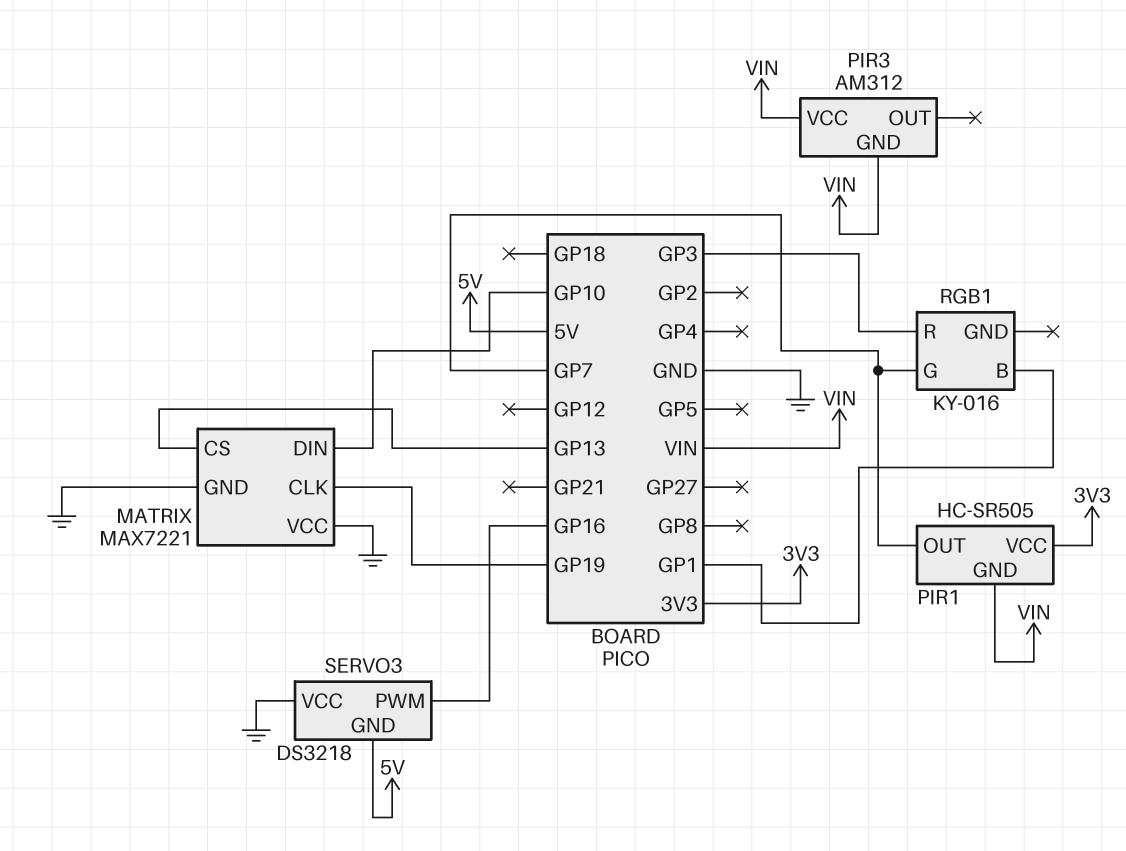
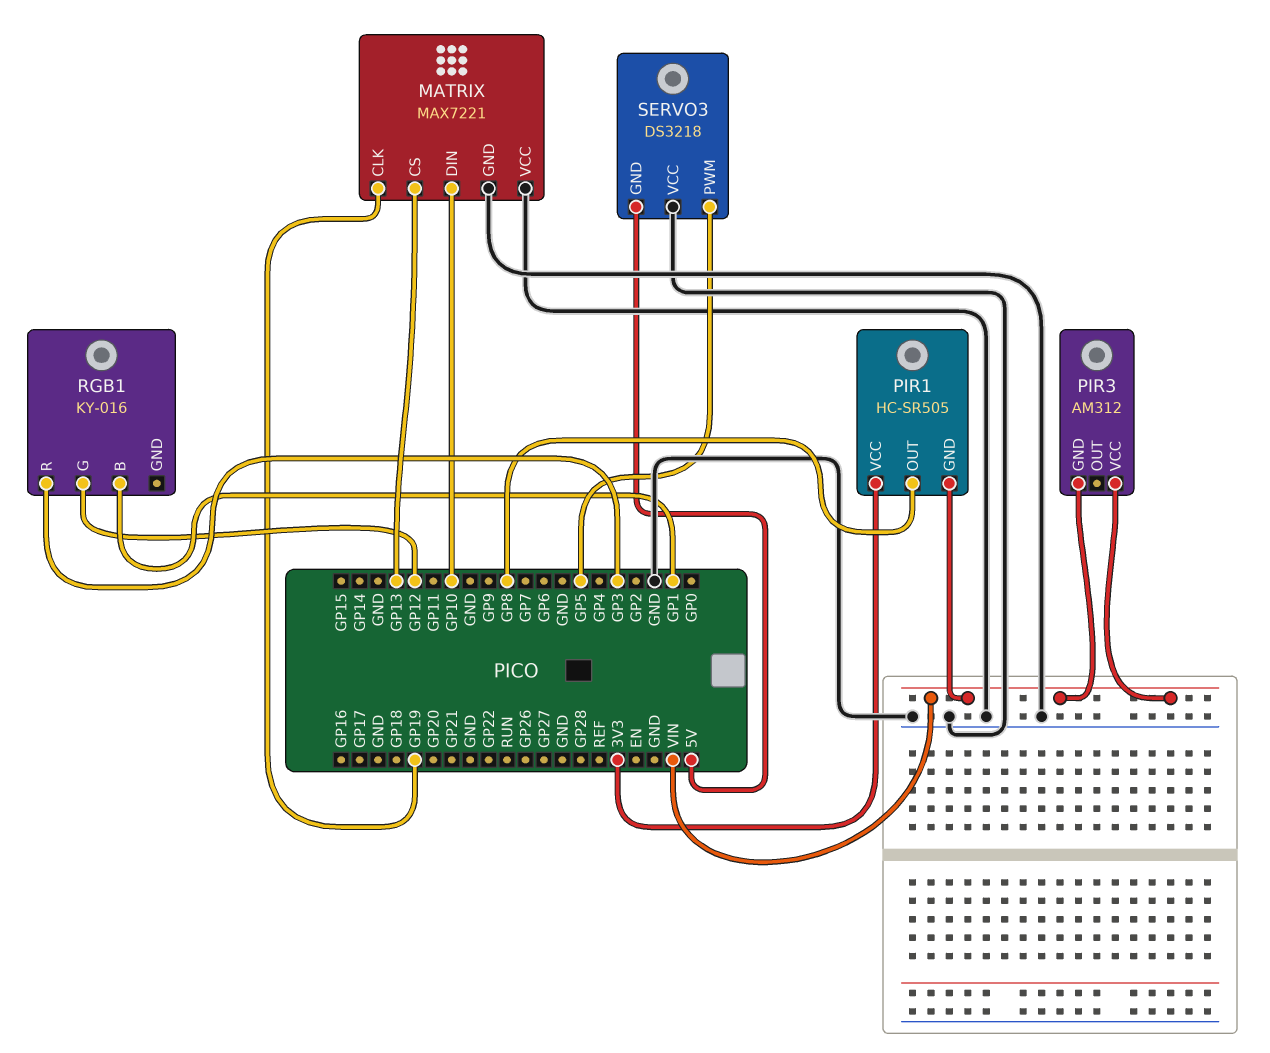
PIR1 pin OUT: GP7 -> GP8
RGB1 pin G: GP7 -> GP12
SERVO3 pin PWM: GP16 -> GP5

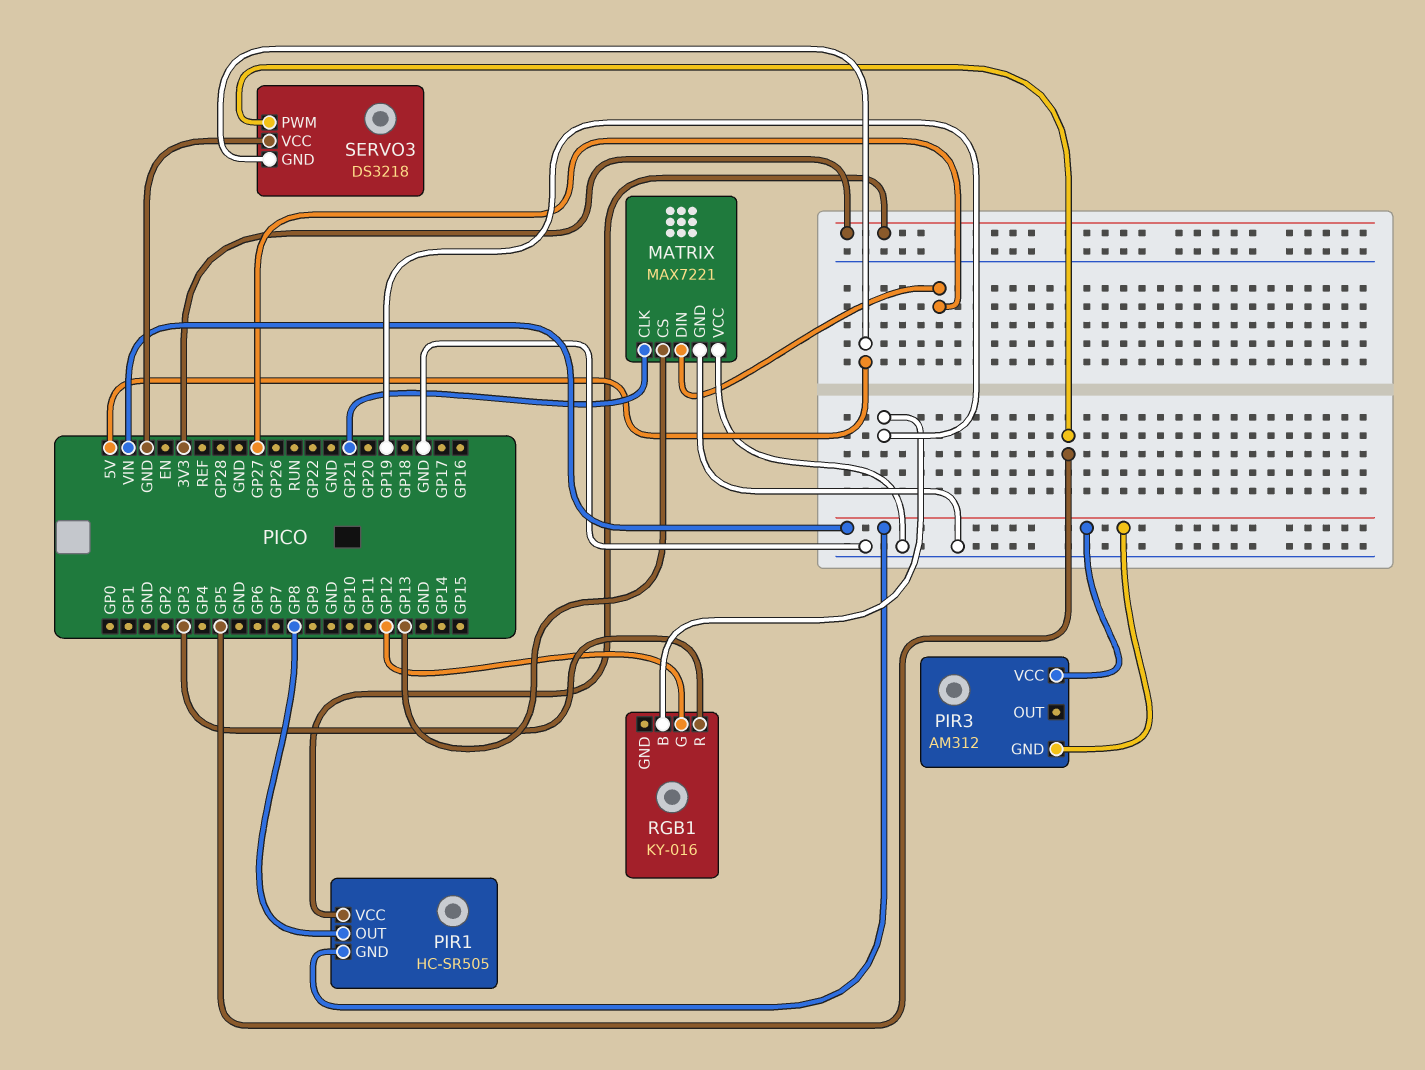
MATRIX pin CLK: GP19 -> GP21
MATRIX pin DIN: GP10 -> GP27
RGB1 pin B: GP1 -> GP19

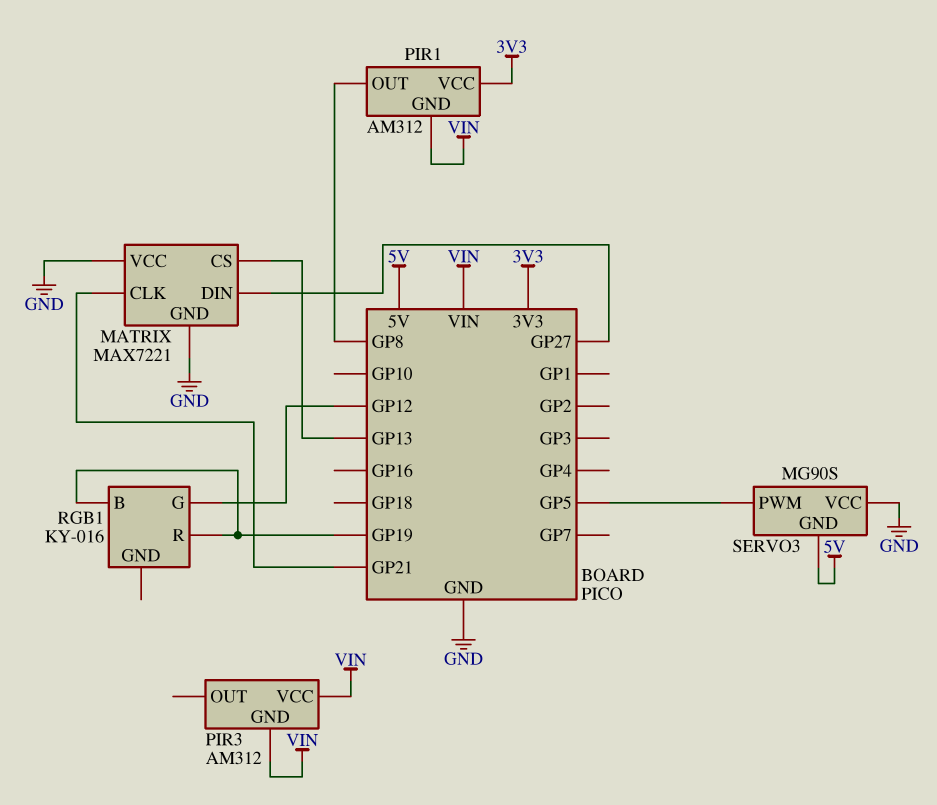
PIR1: HC-SR505 -> AM312
RGB1 pin R: GP3 -> GP19
SERVO3: DS3218 -> MG90S

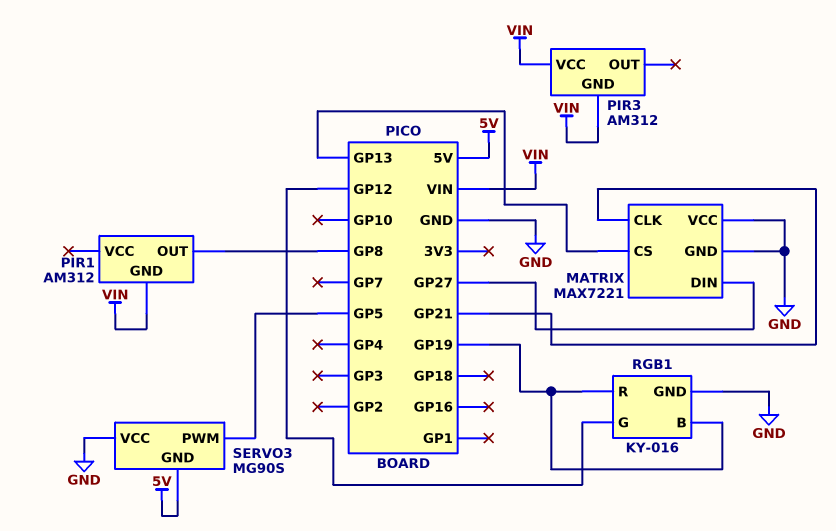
PIR1 pin VCC: 3V3 -> none
RGB1 pin GND: none -> GND

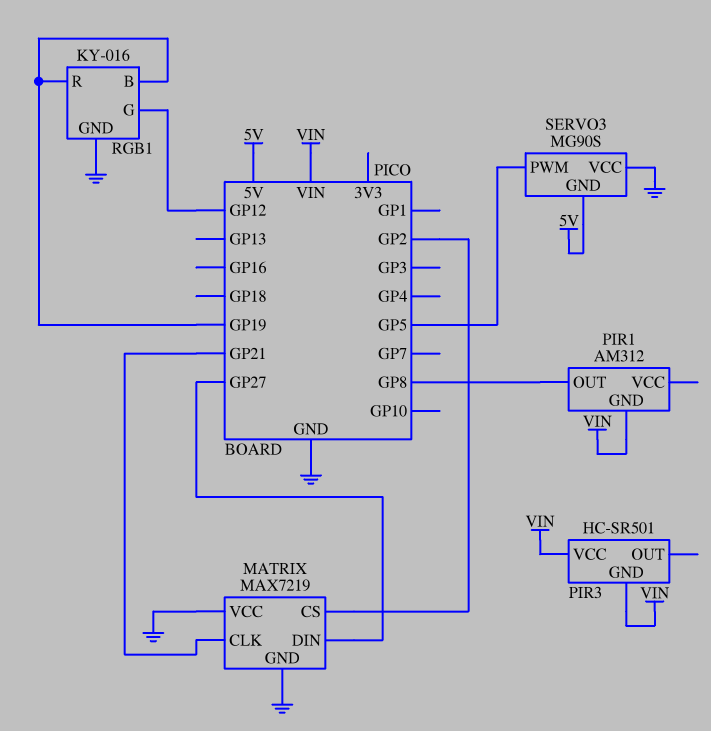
MATRIX: MAX7221 -> MAX7219
MATRIX pin CS: GP13 -> GP2
PIR3: AM312 -> HC-SR501

